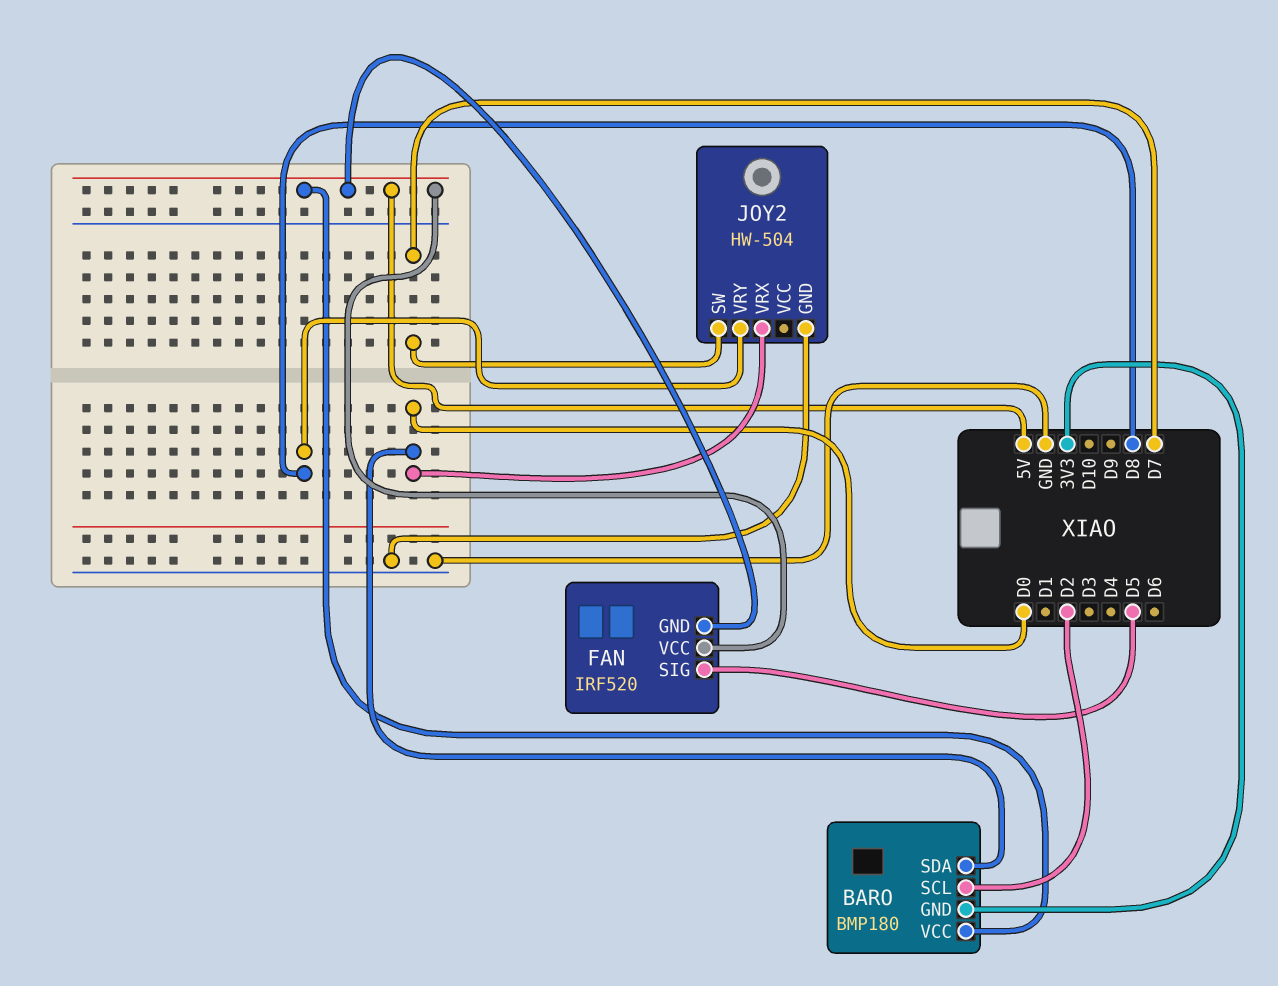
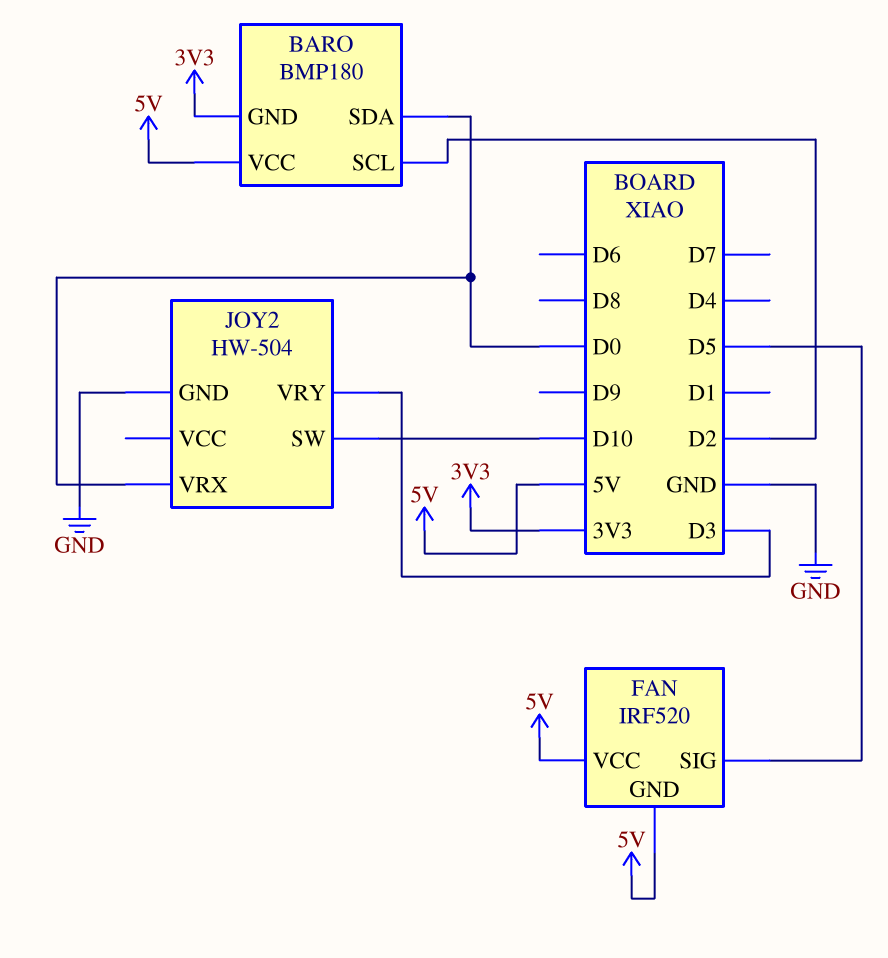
JOY2 pin SW: D7 -> D10
JOY2 pin VRY: D8 -> D3

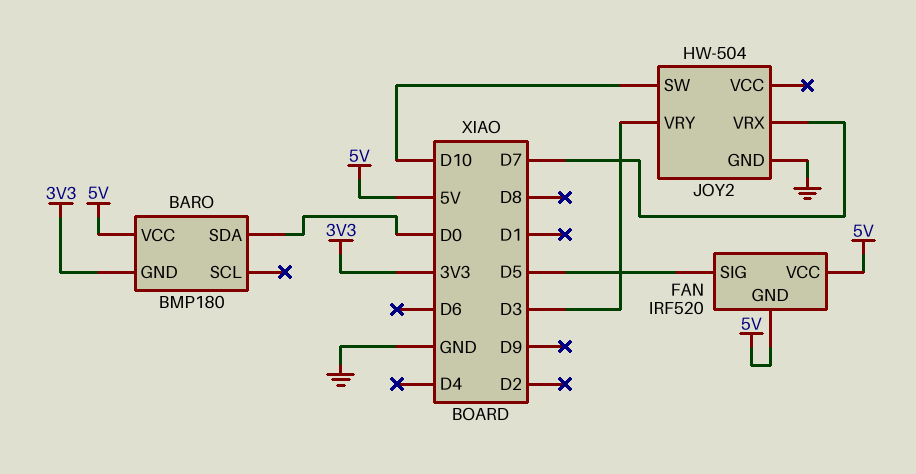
BARO pin SCL: D2 -> none
JOY2 pin VRX: D0 -> D7

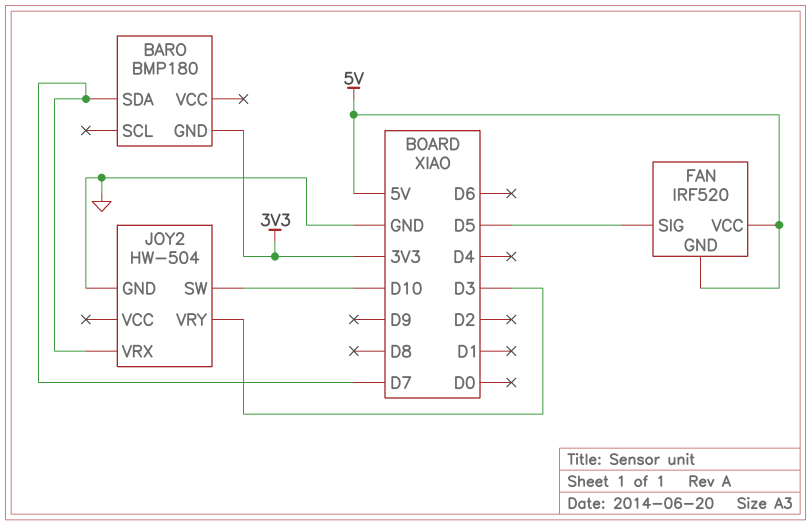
BARO pin SDA: D0 -> D7
BARO pin VCC: 5V -> none

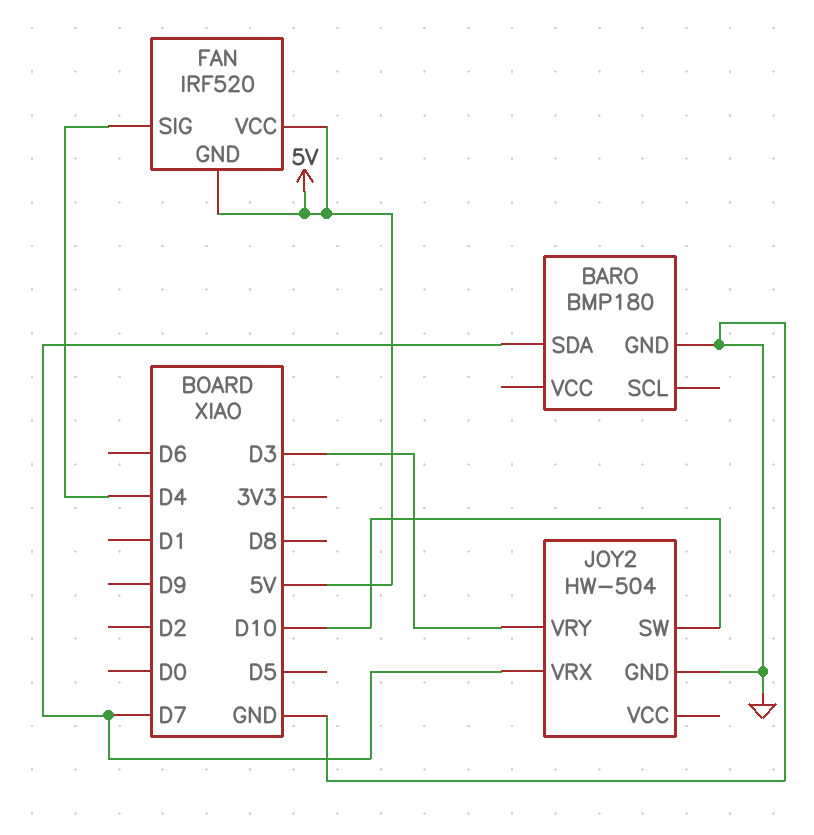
BARO pin GND: 3V3 -> GND
FAN pin SIG: D5 -> D4

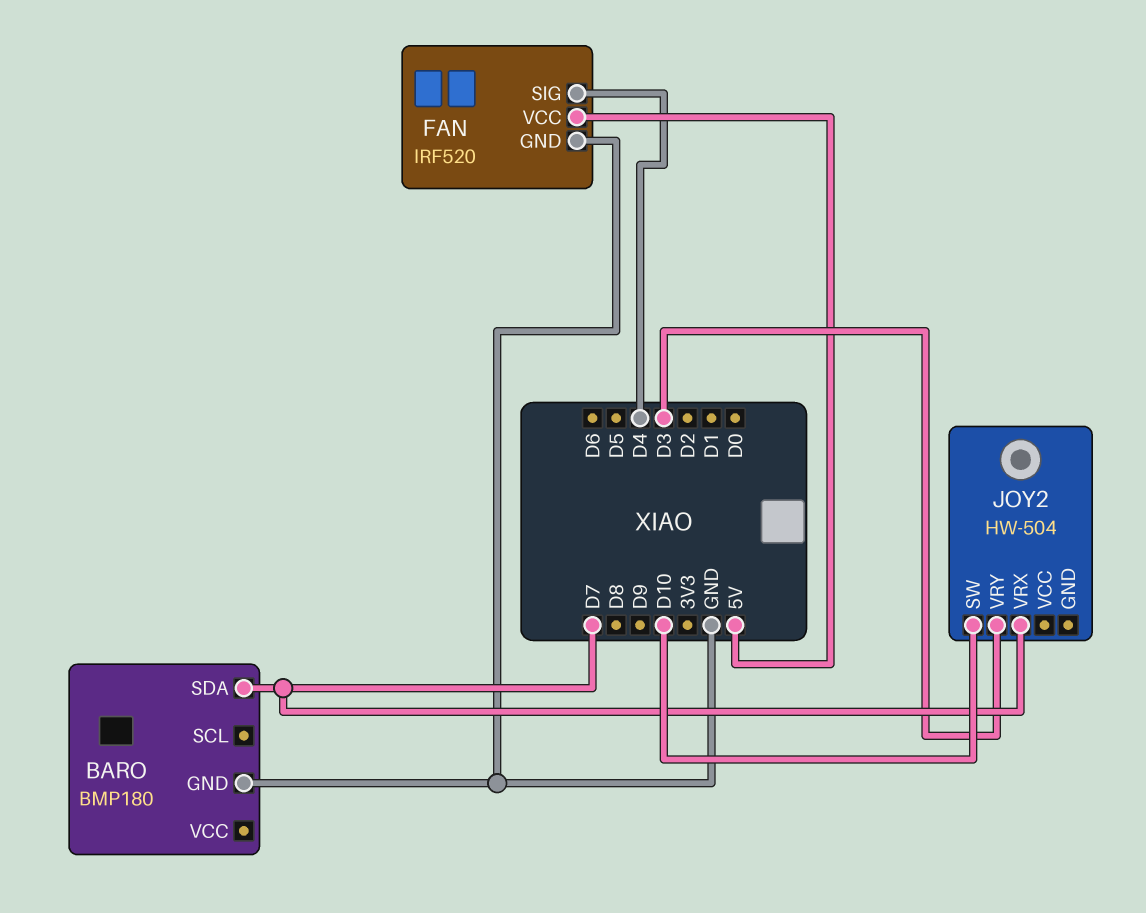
FAN pin GND: 5V -> GND
JOY2 pin GND: GND -> none

